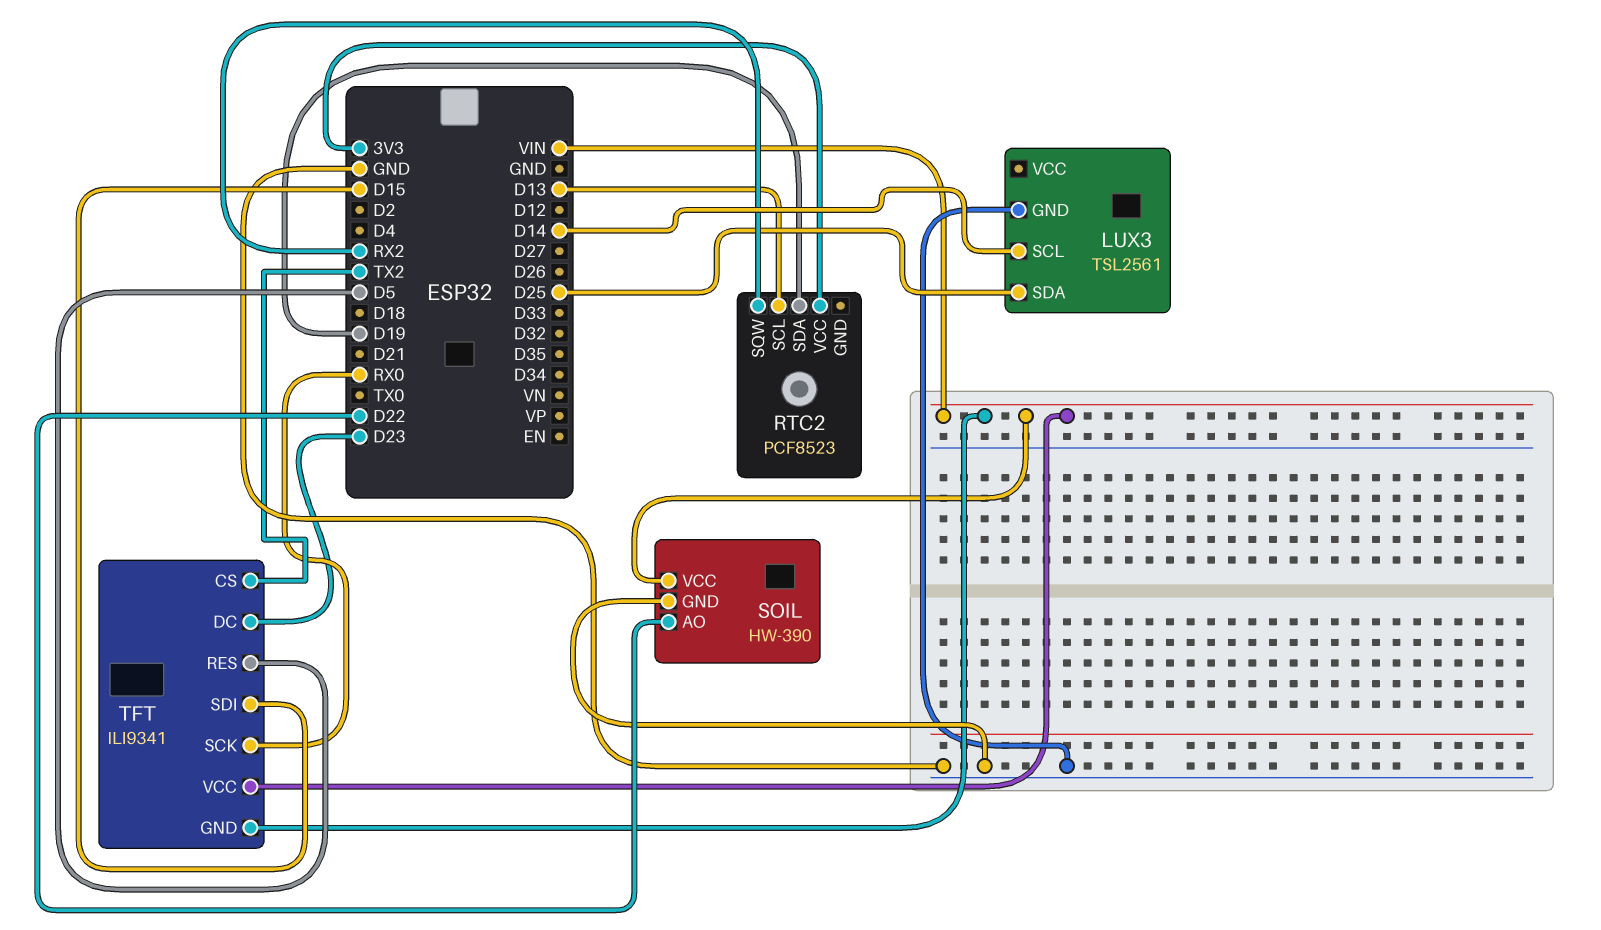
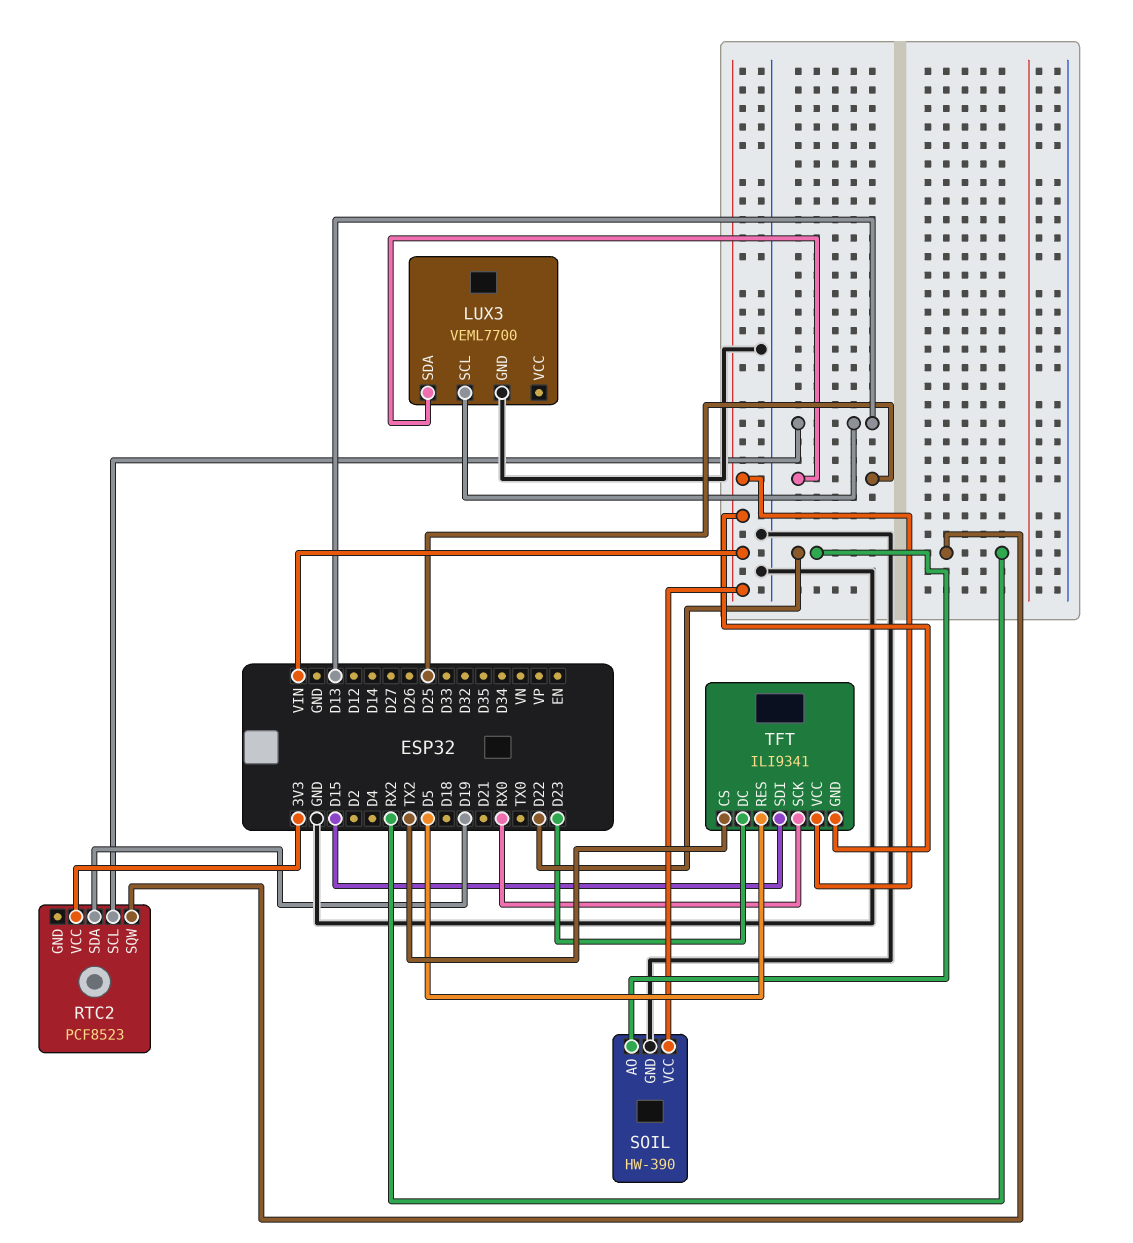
LUX3: TSL2561 -> VEML7700
LUX3 pin SCL: D14 -> D13

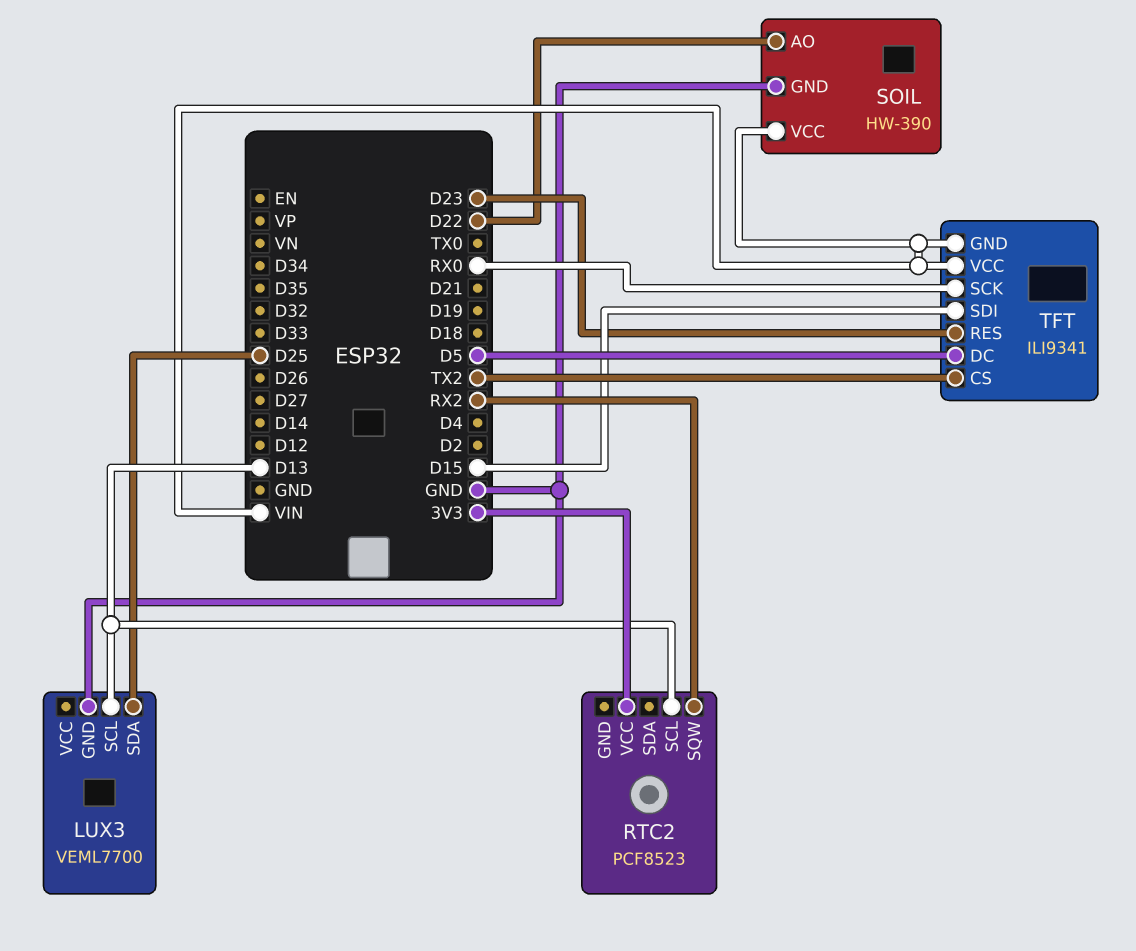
RTC2 pin SDA: D19 -> none
TFT pin DC: D23 -> D5
TFT pin RES: D5 -> D23

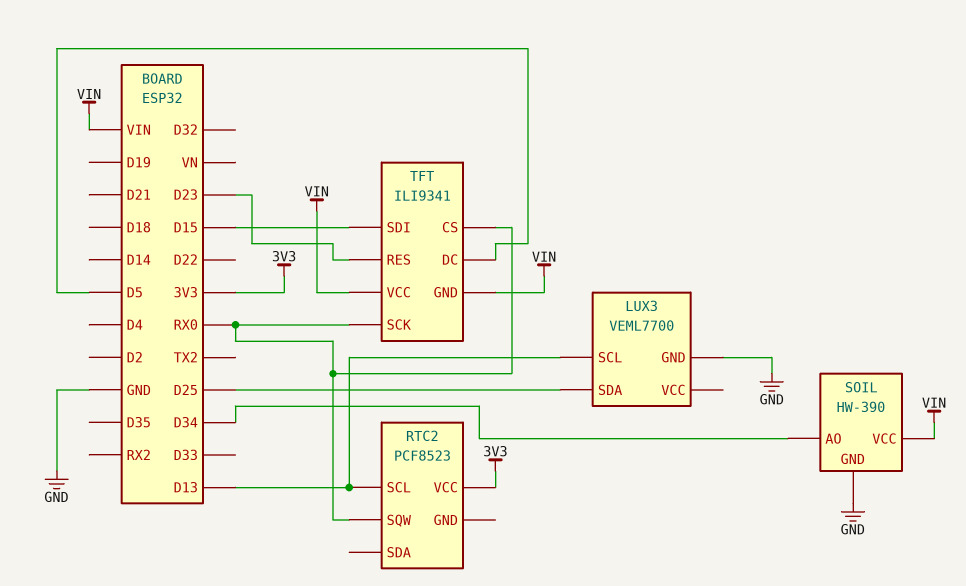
RTC2 pin SQW: RX2 -> RX0
SOIL pin AO: D22 -> D34
TFT pin CS: TX2 -> RX0

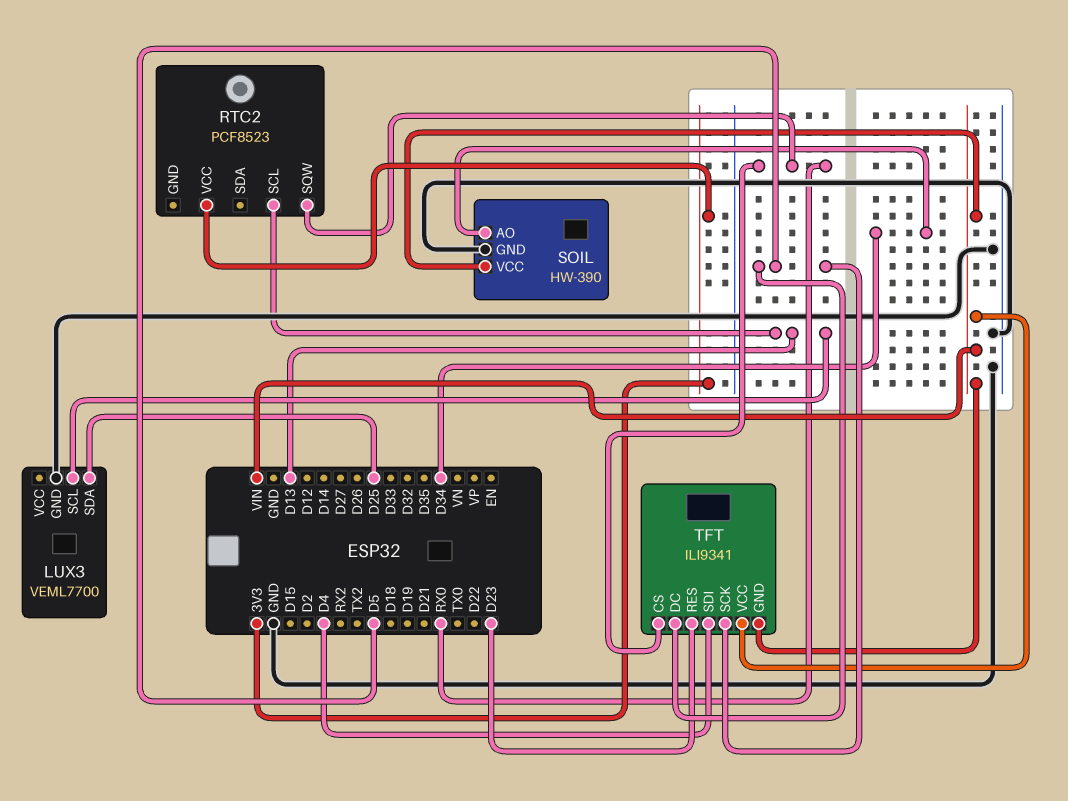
TFT pin SCK: RX0 -> D5
TFT pin SDI: D15 -> D4

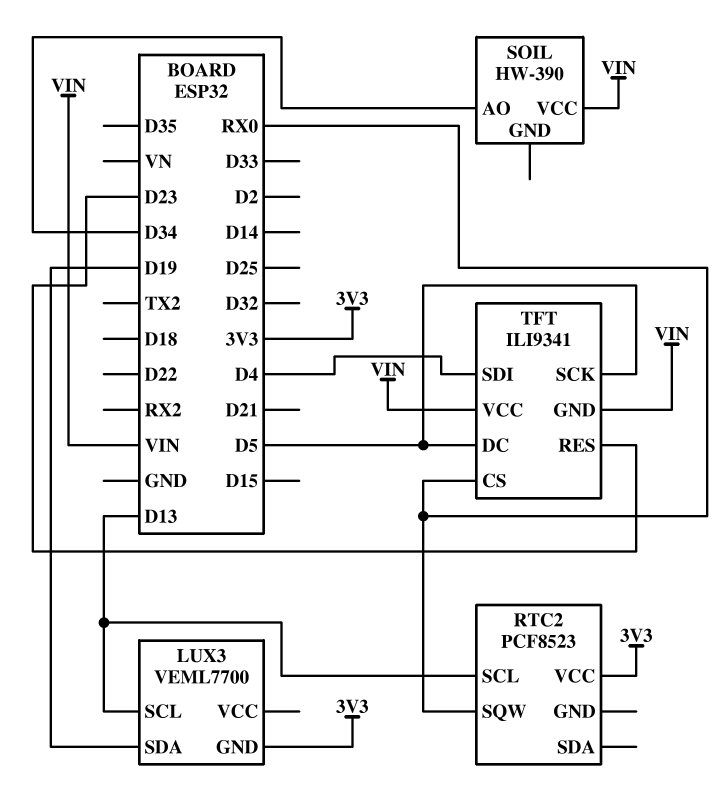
LUX3 pin GND: GND -> 3V3
LUX3 pin SDA: D25 -> D19
SOIL pin GND: GND -> none

